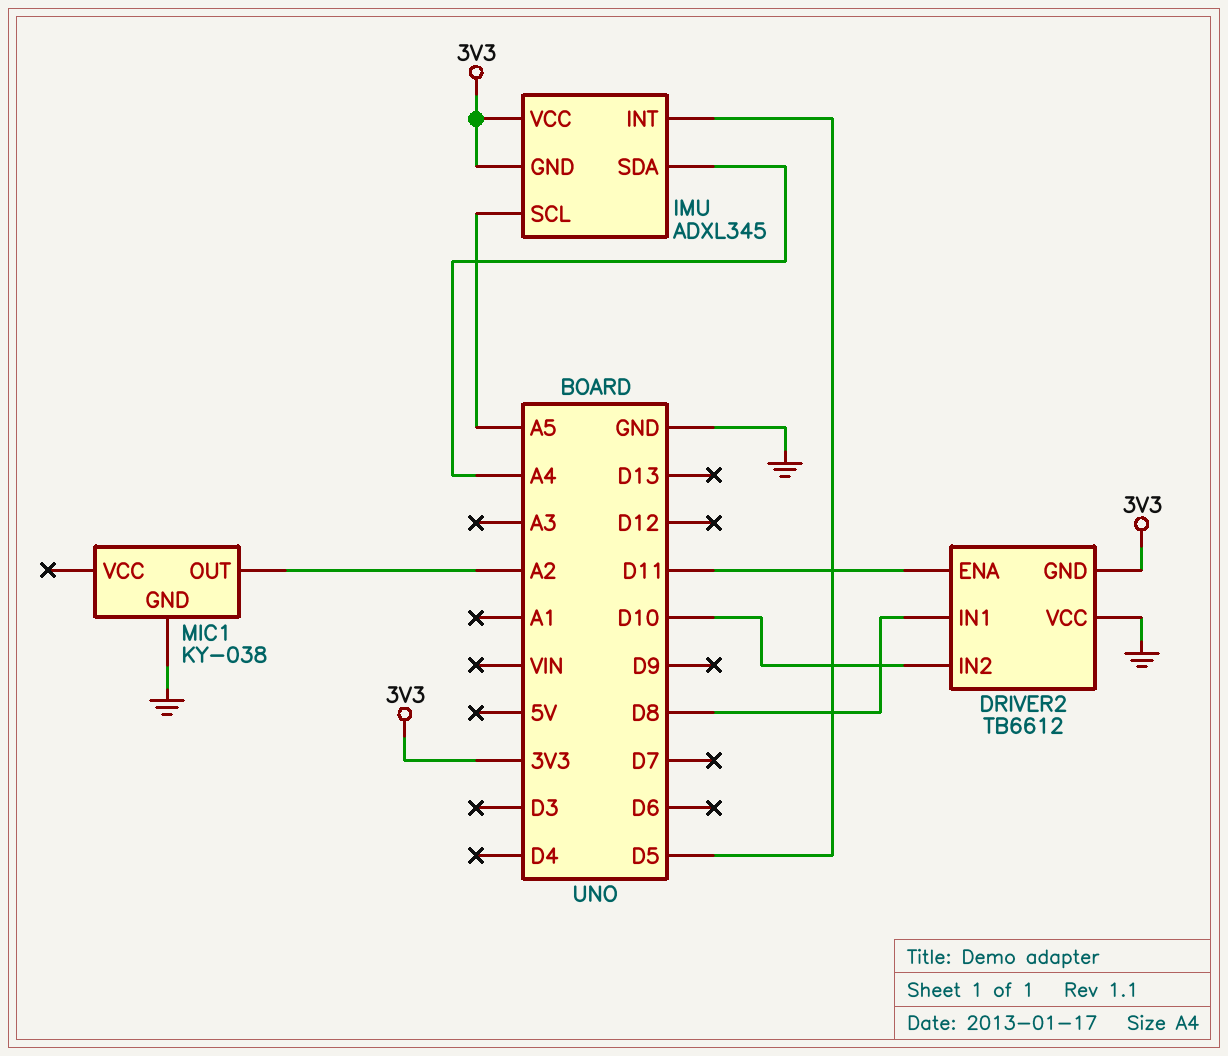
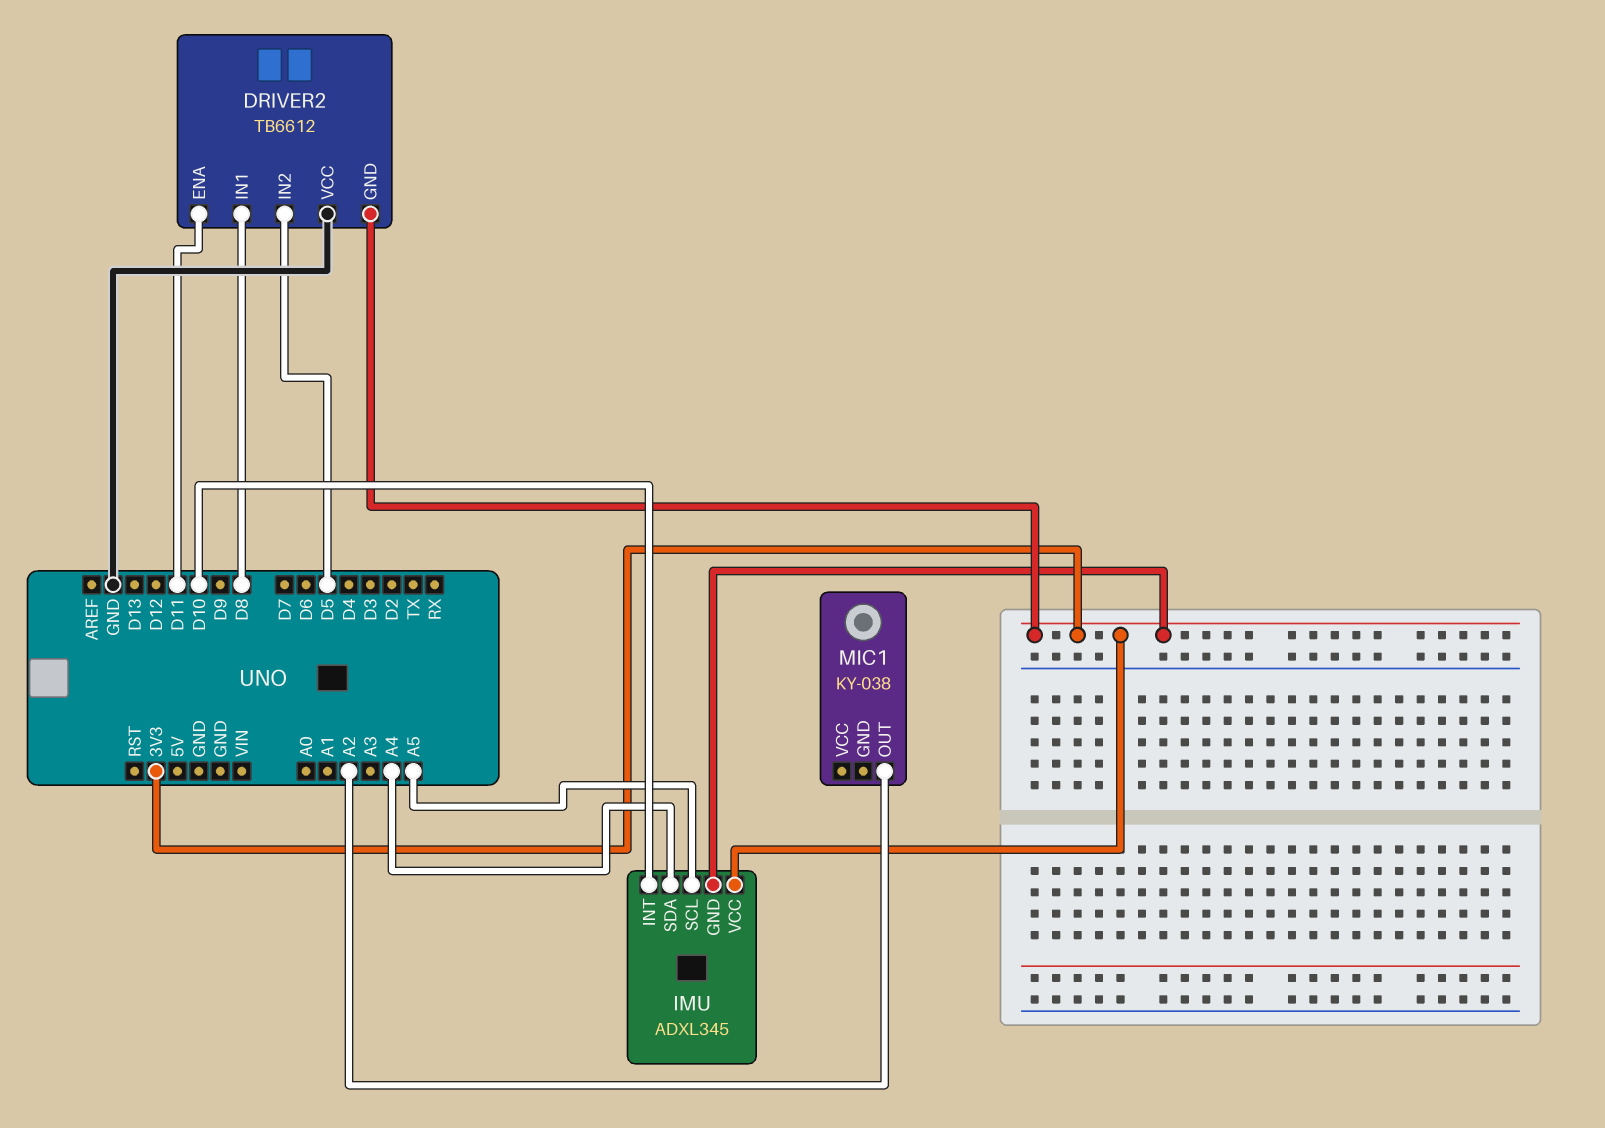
DRIVER2 pin IN2: D10 -> D5
IMU pin INT: D5 -> D10
MIC1 pin GND: GND -> none

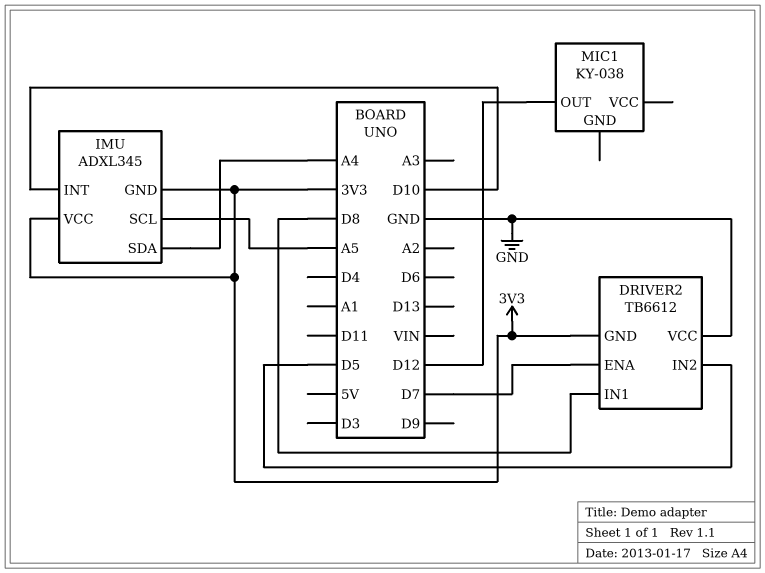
DRIVER2 pin ENA: D11 -> D7
MIC1 pin OUT: A2 -> D12

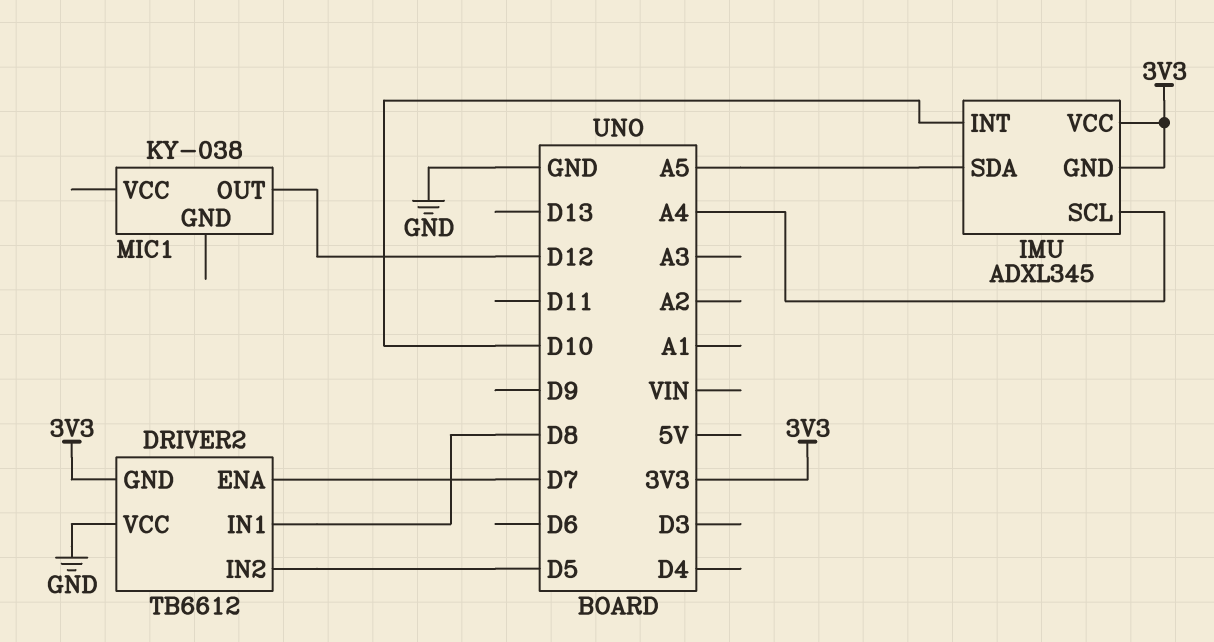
IMU pin SCL: A5 -> A4
IMU pin SDA: A4 -> A5

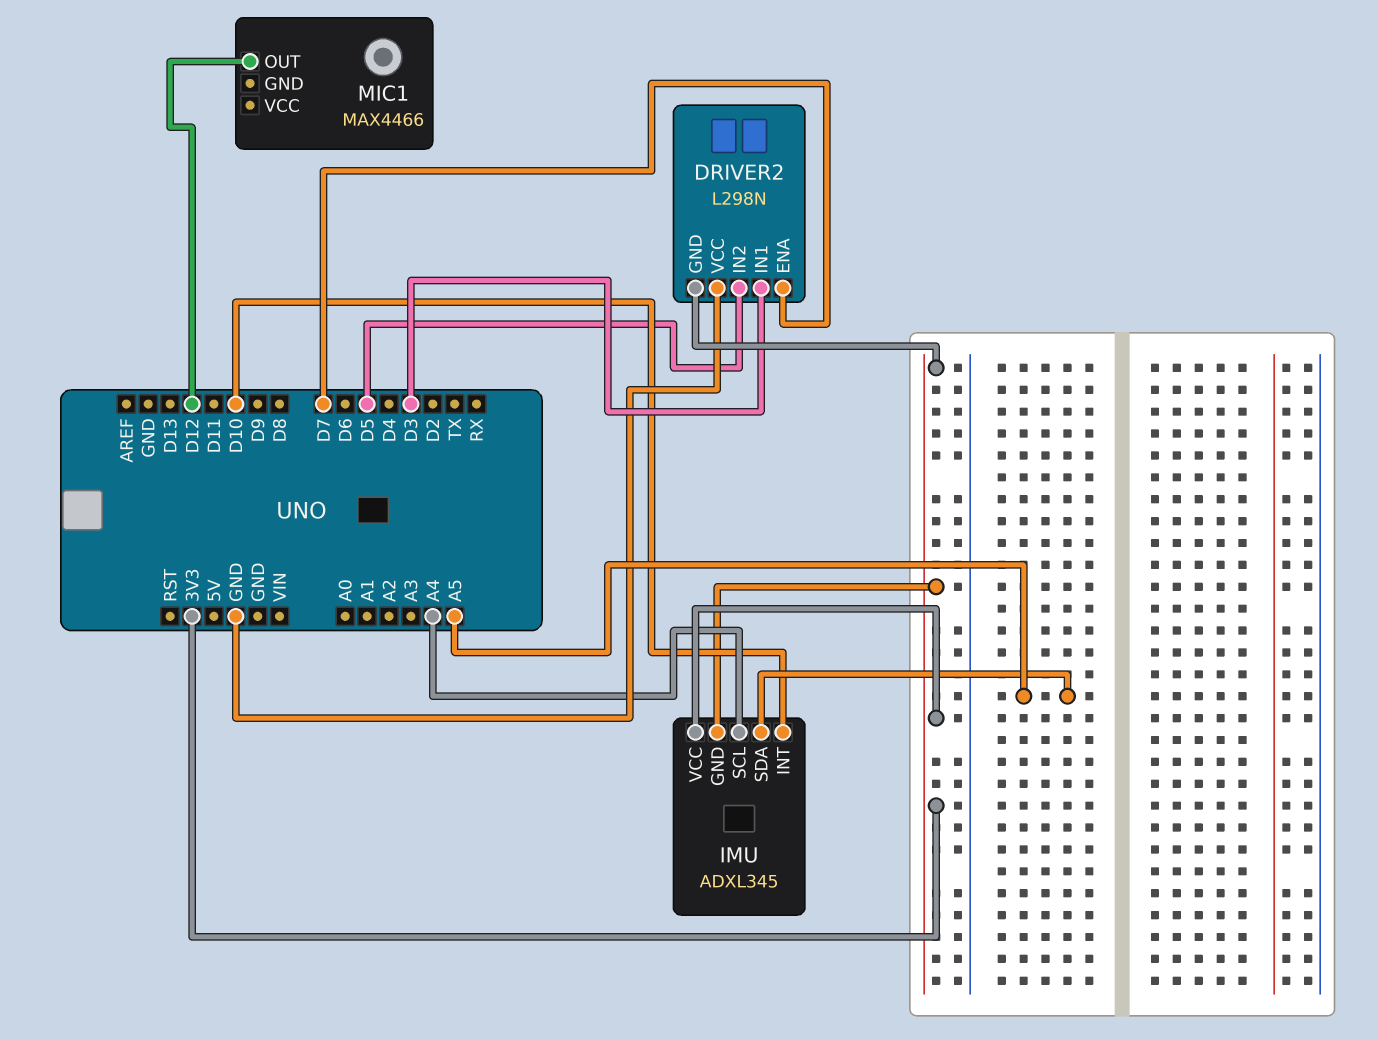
DRIVER2: TB6612 -> L298N
DRIVER2 pin IN1: D8 -> D3
MIC1: KY-038 -> MAX4466

